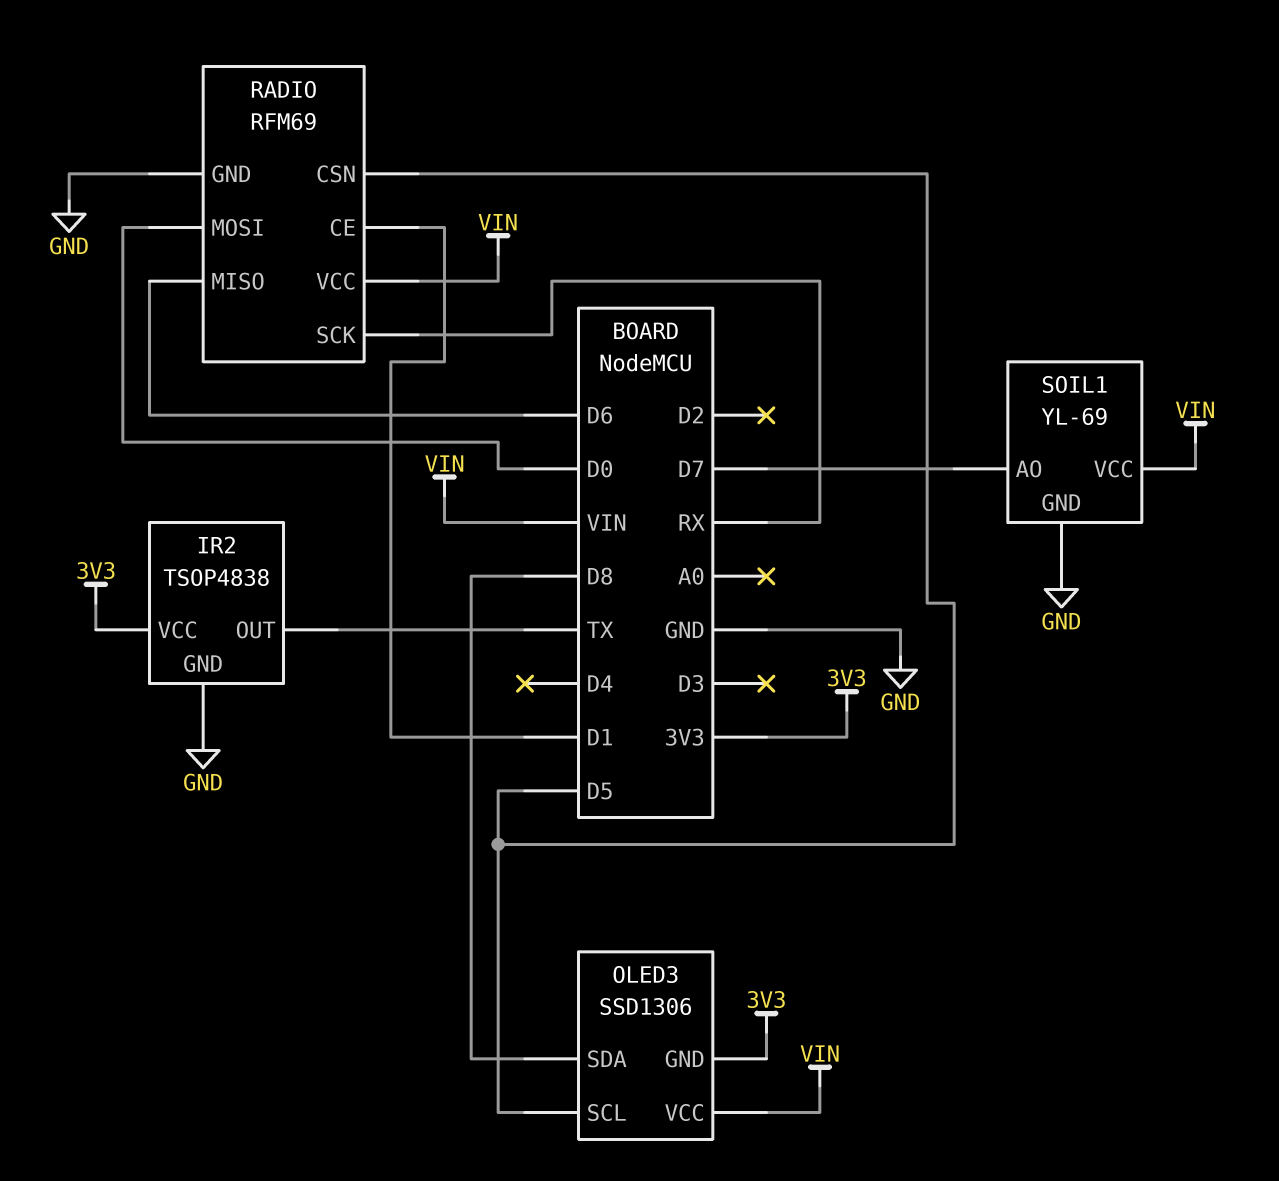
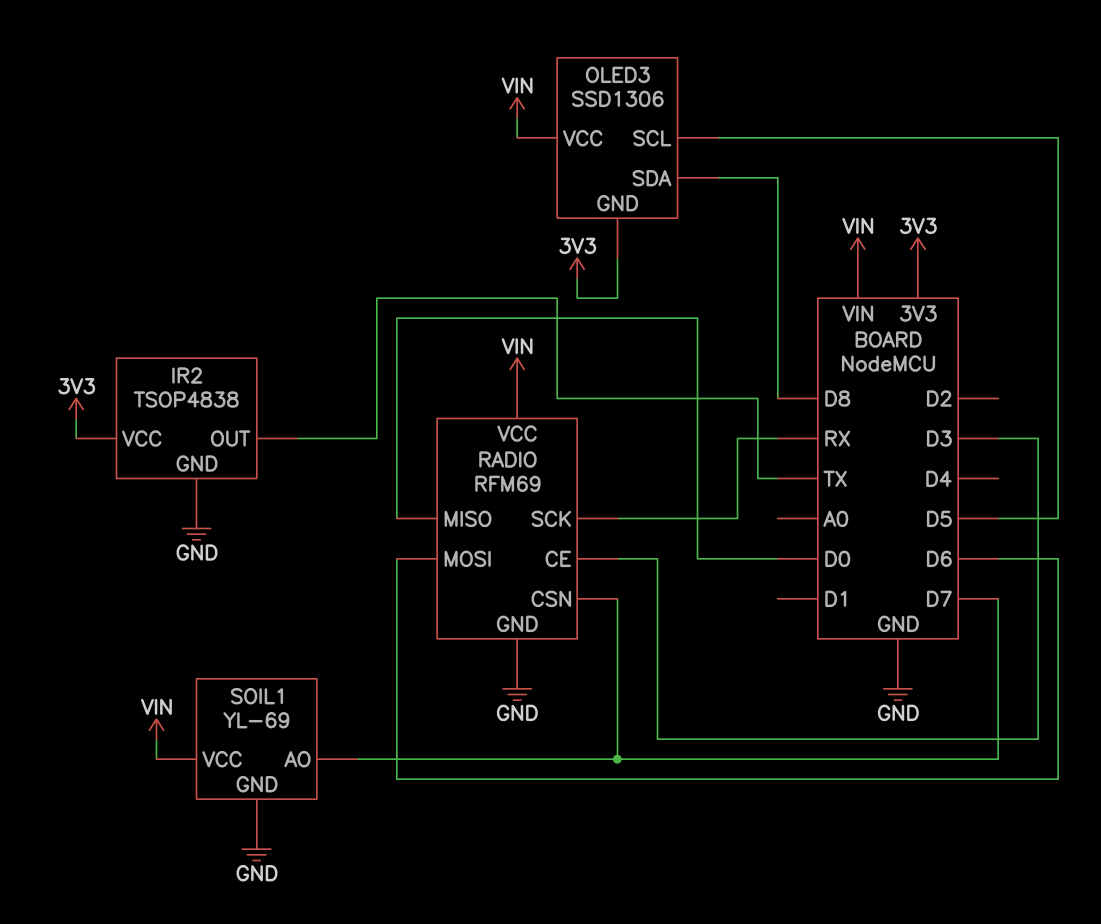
RADIO pin CE: D1 -> D3
RADIO pin CSN: D5 -> D7
RADIO pin MISO: D6 -> D0
RADIO pin MOSI: D0 -> D6

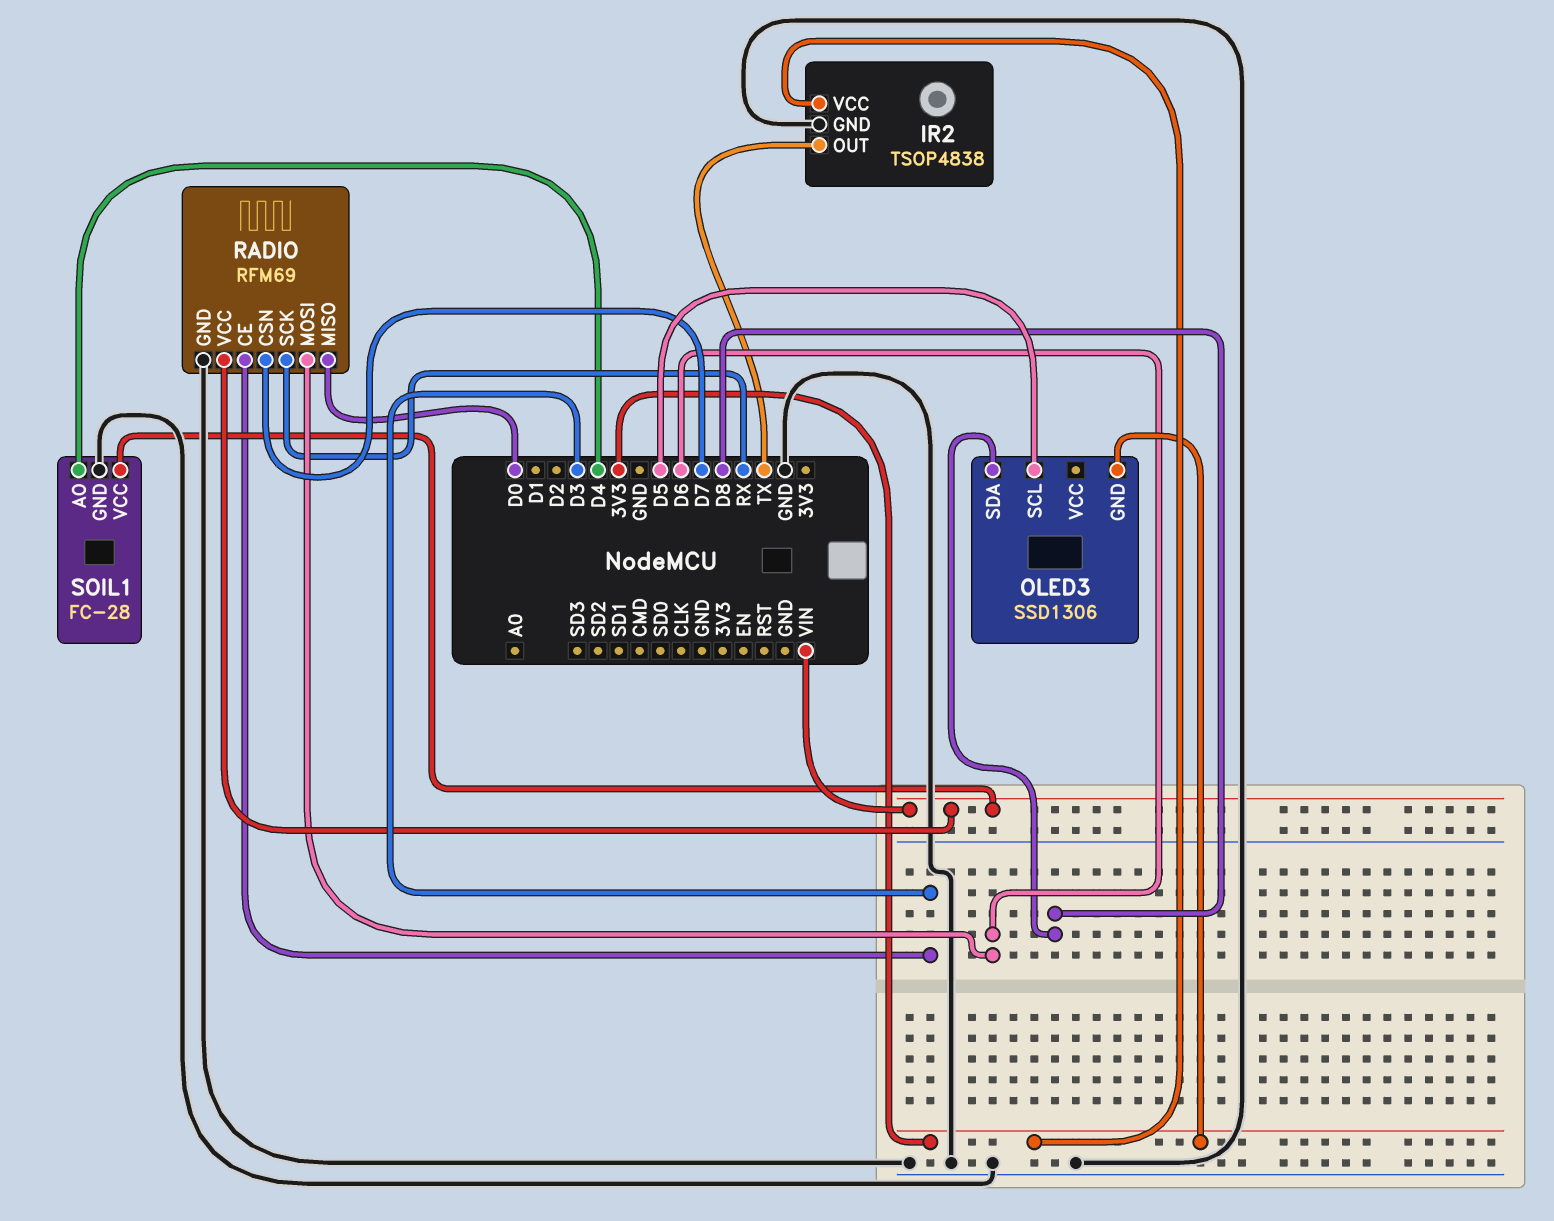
OLED3 pin VCC: VIN -> none
SOIL1: YL-69 -> FC-28
SOIL1 pin AO: D7 -> D4

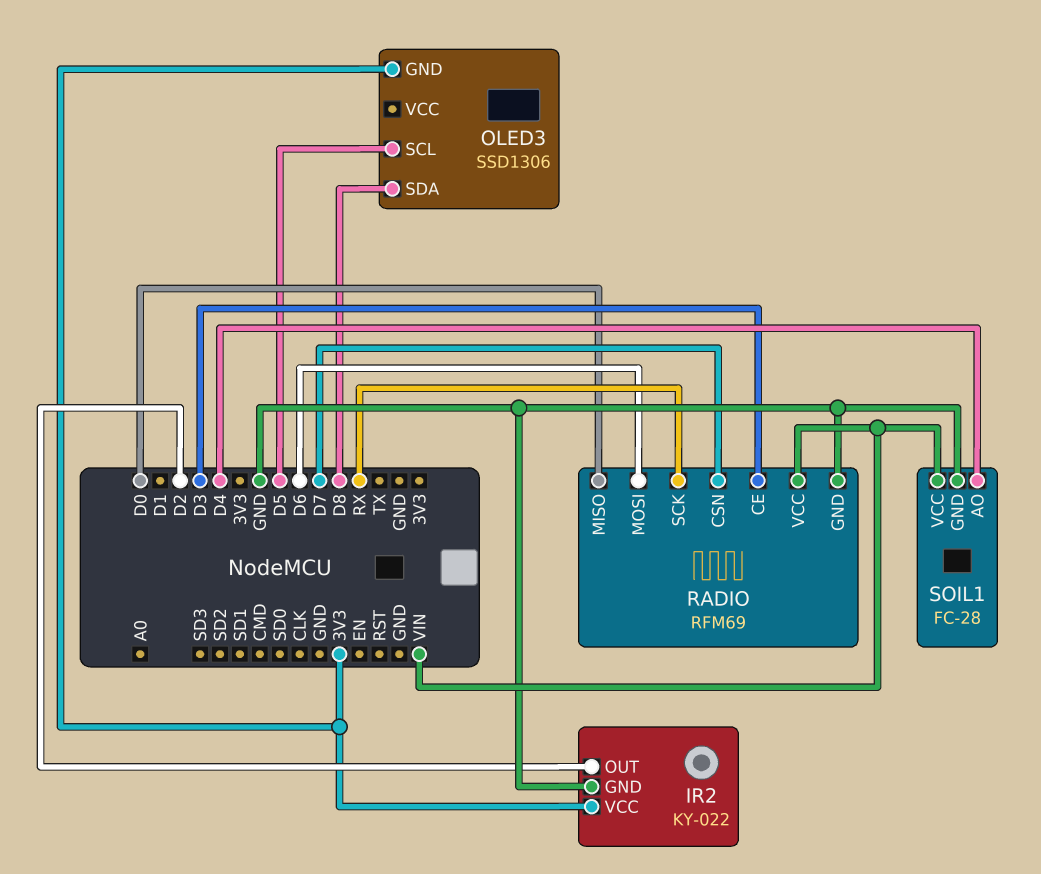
IR2: TSOP4838 -> KY-022
IR2 pin OUT: TX -> D2

